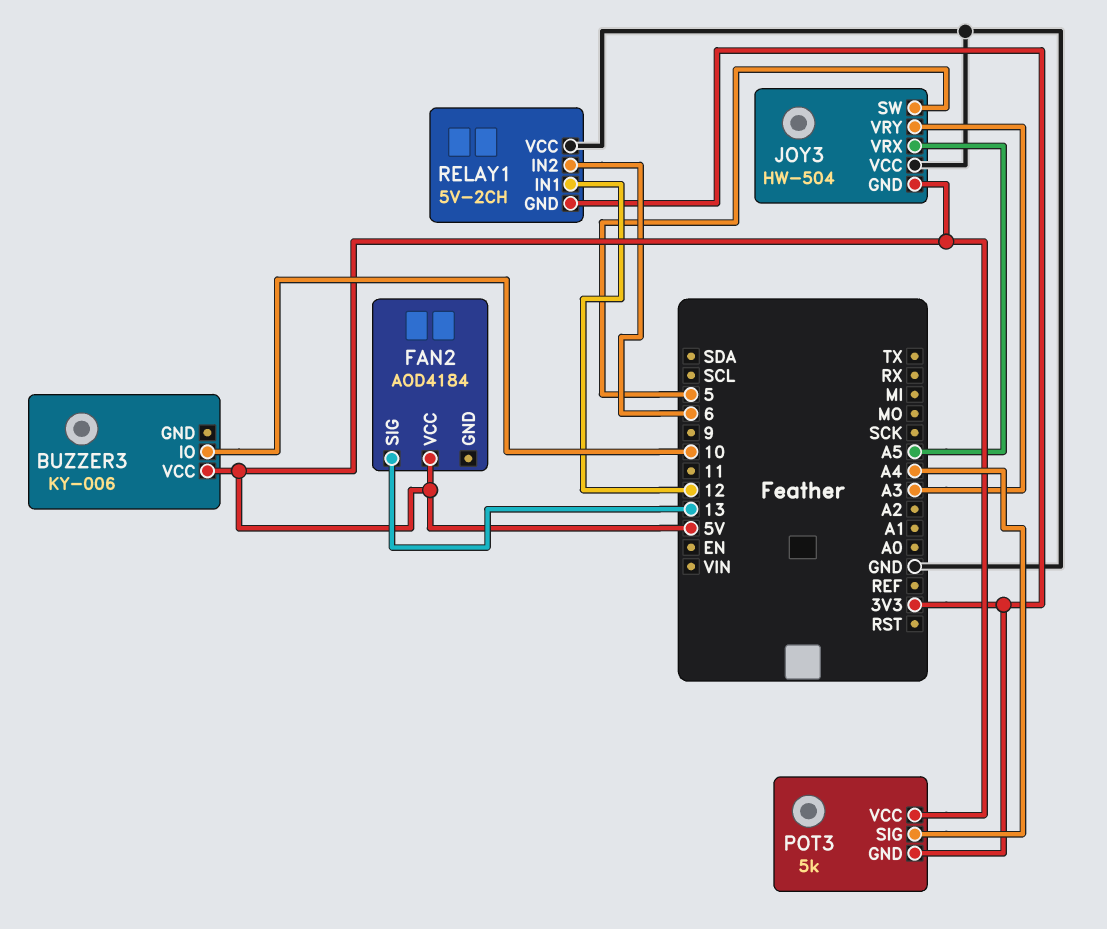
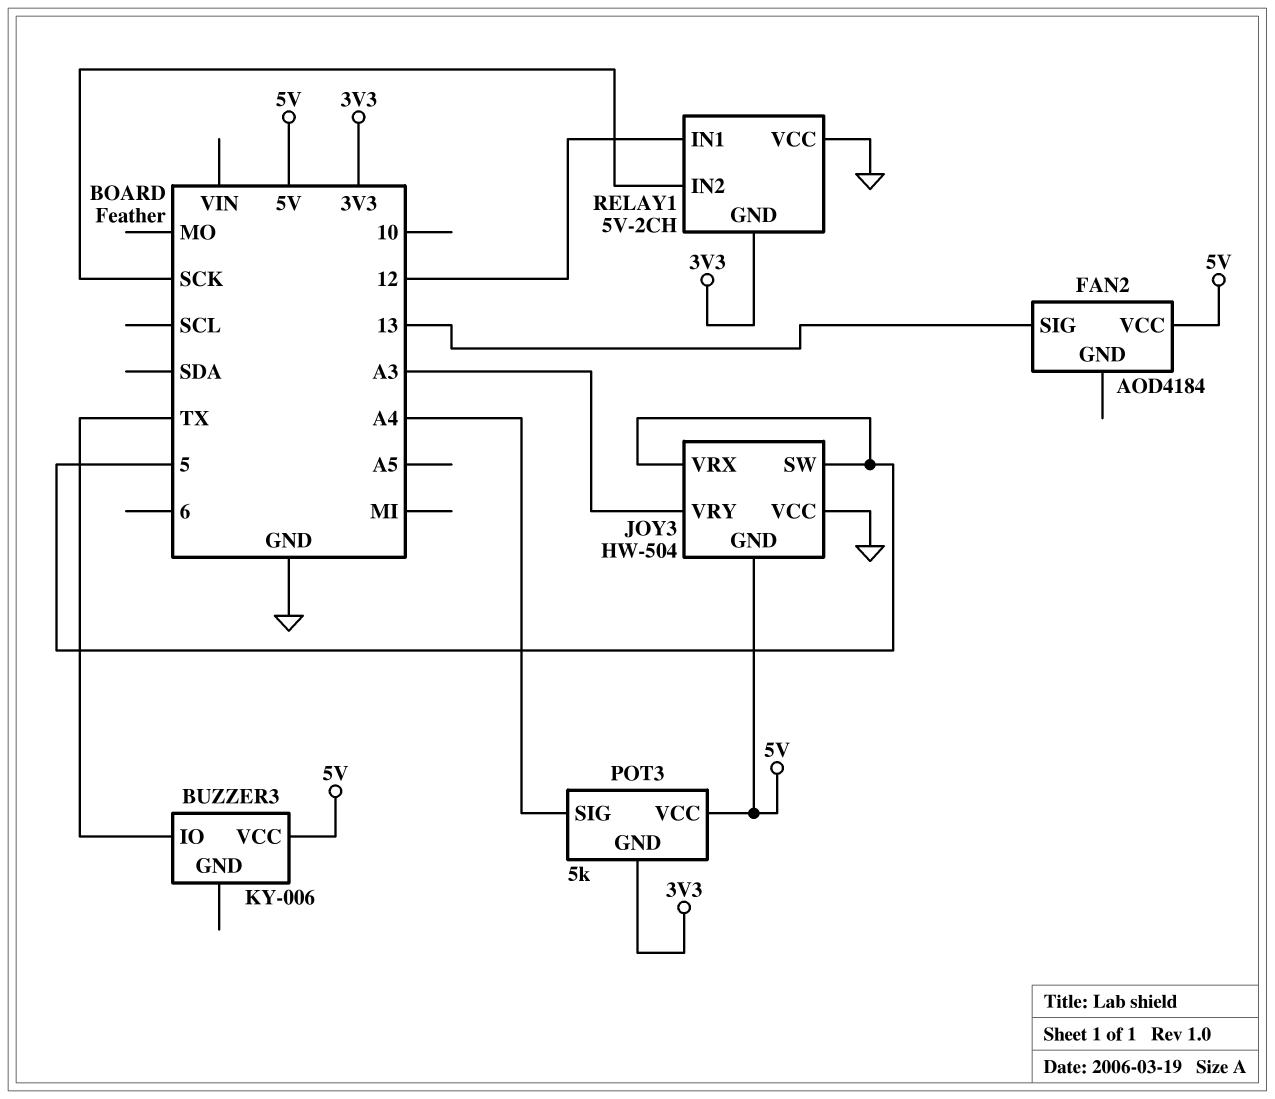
BUZZER3 pin IO: 10 -> TX
JOY3 pin VRX: A5 -> 5
RELAY1 pin IN2: 6 -> SCK

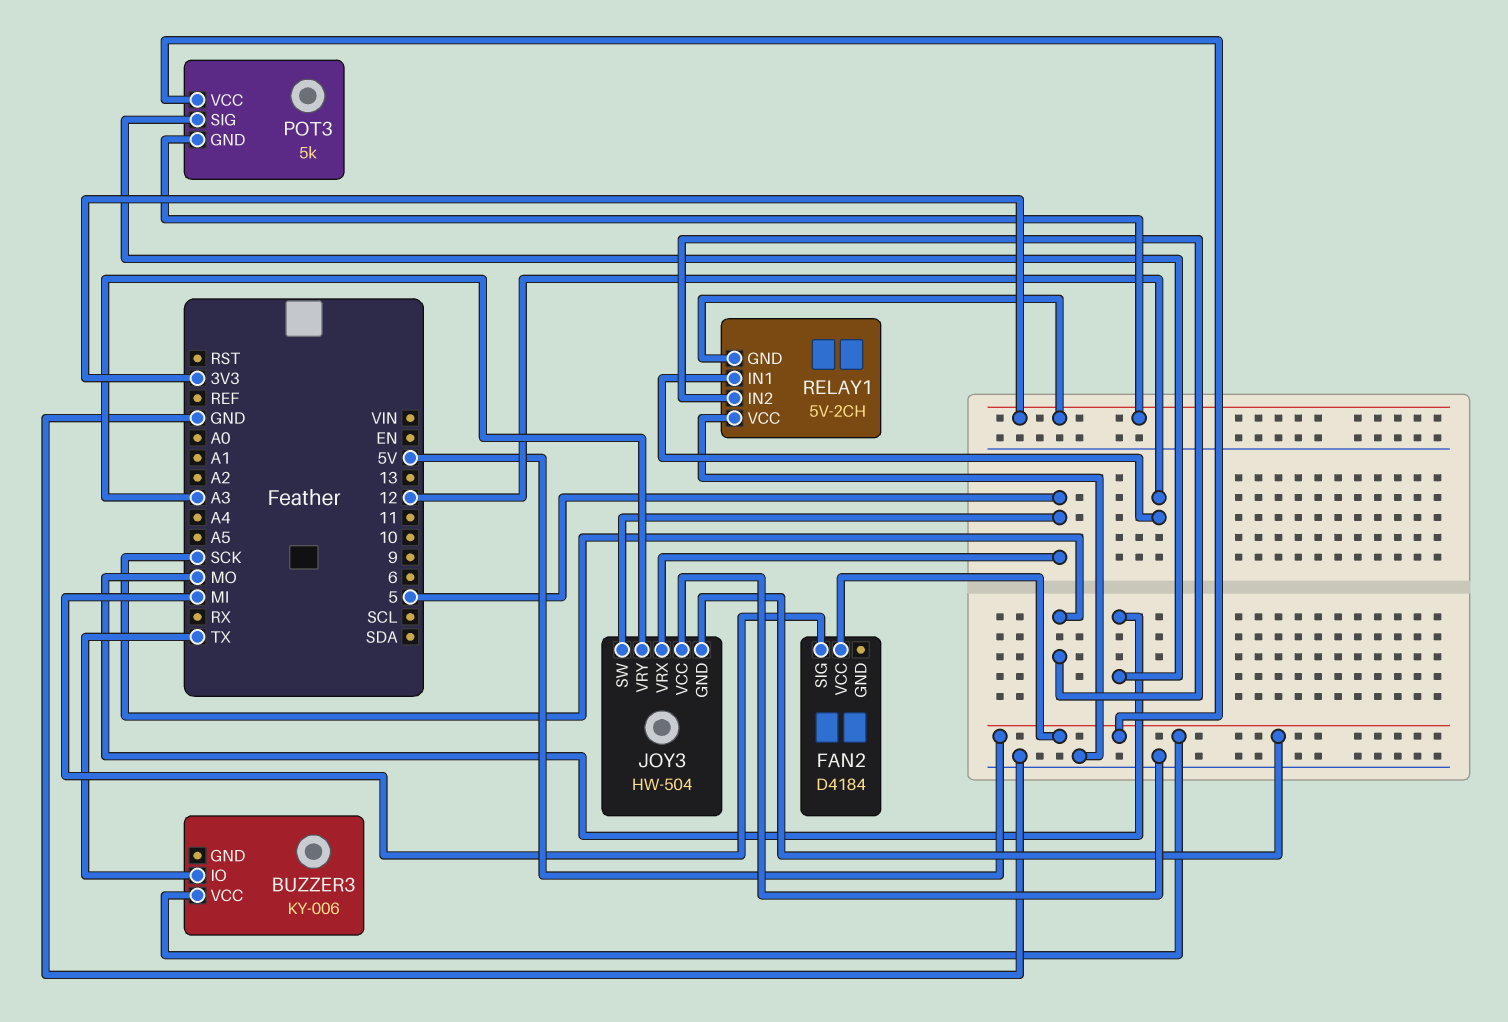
FAN2: AOD4184 -> D4184
FAN2 pin SIG: 13 -> MI
POT3 pin SIG: A4 -> MO

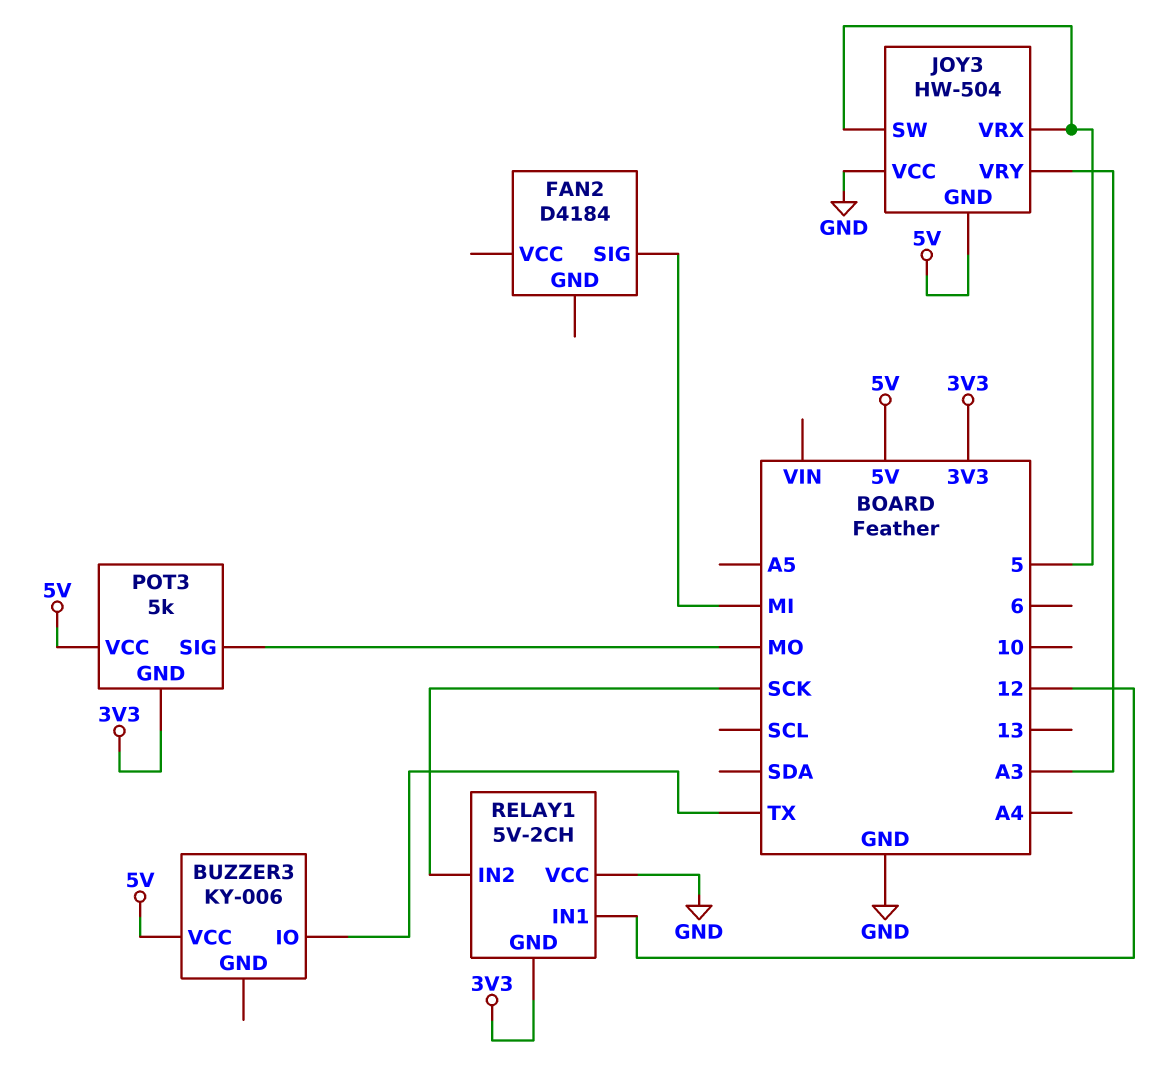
FAN2 pin VCC: 5V -> none

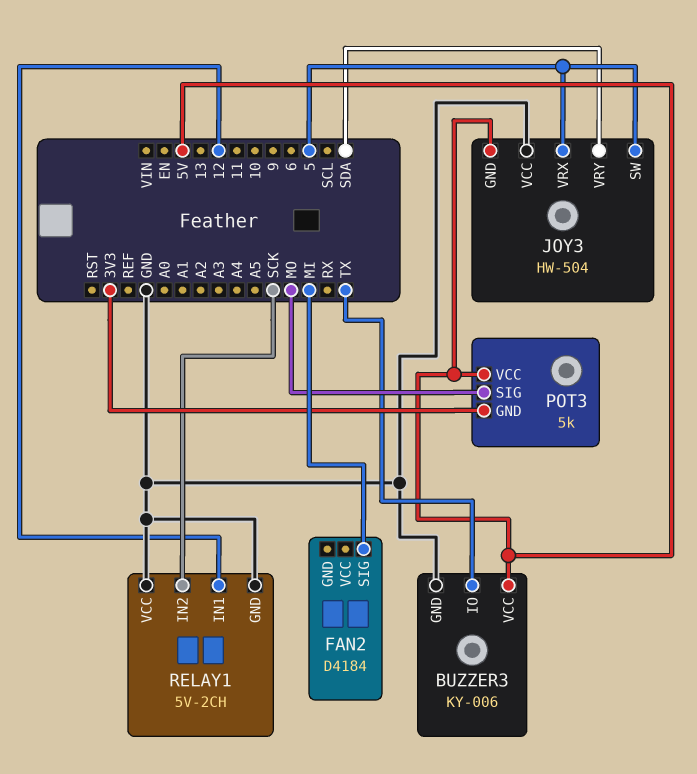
BUZZER3 pin GND: none -> GND
JOY3 pin VRY: A3 -> SDA
RELAY1 pin GND: 3V3 -> GND

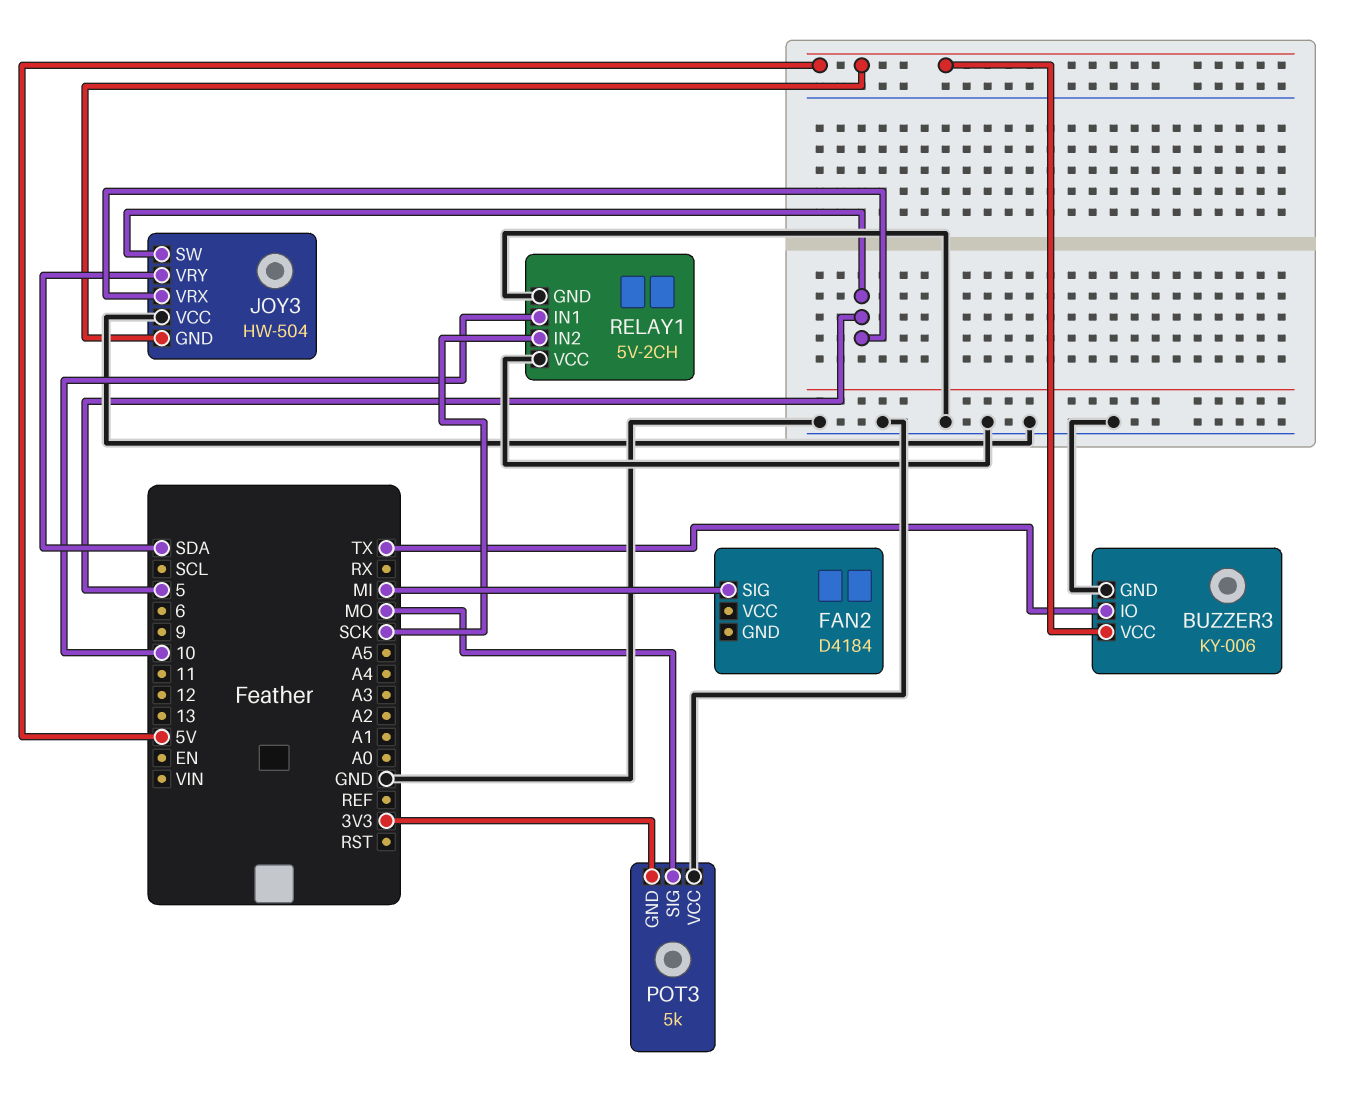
POT3 pin VCC: 5V -> GND
RELAY1 pin IN1: 12 -> 10

